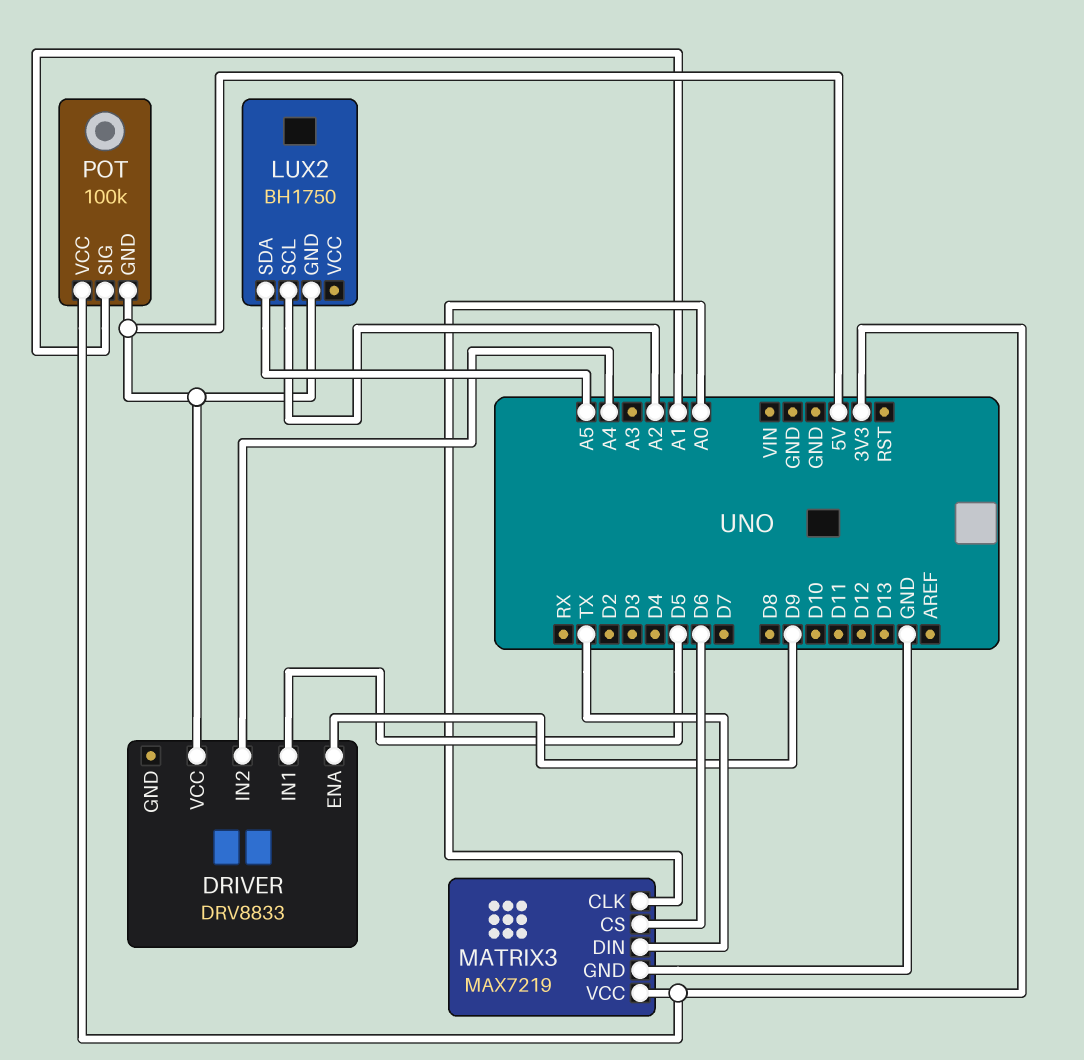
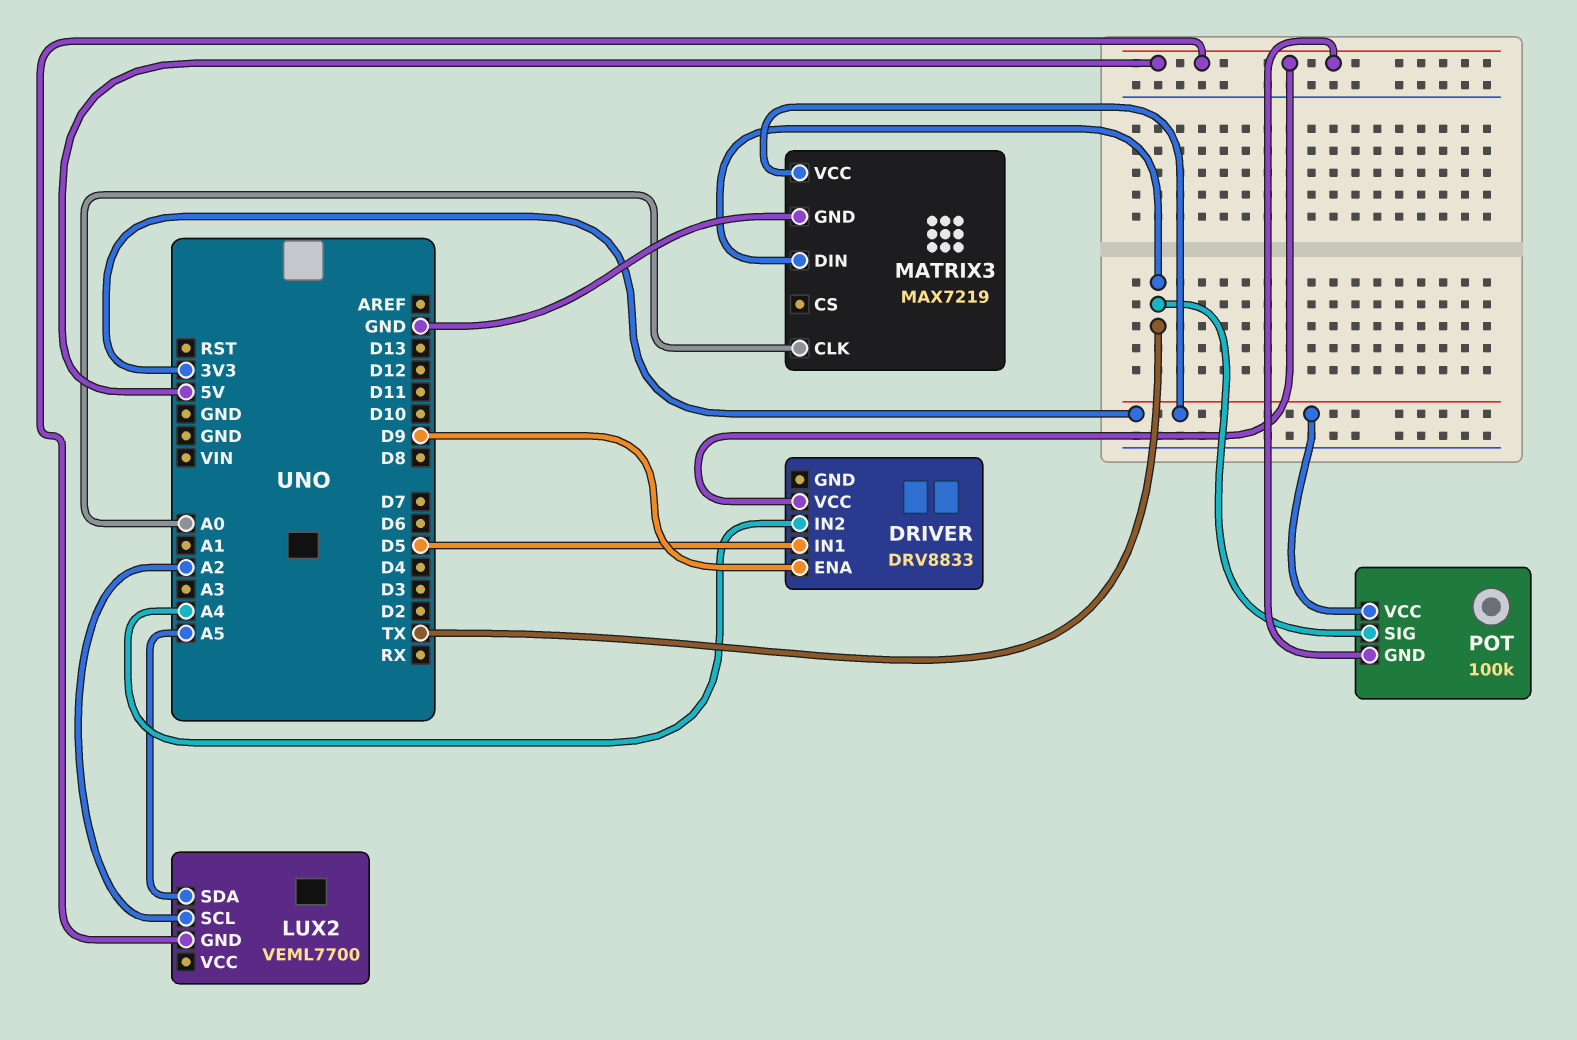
LUX2: BH1750 -> VEML7700
MATRIX3 pin CS: D6 -> none
POT pin SIG: A1 -> TX

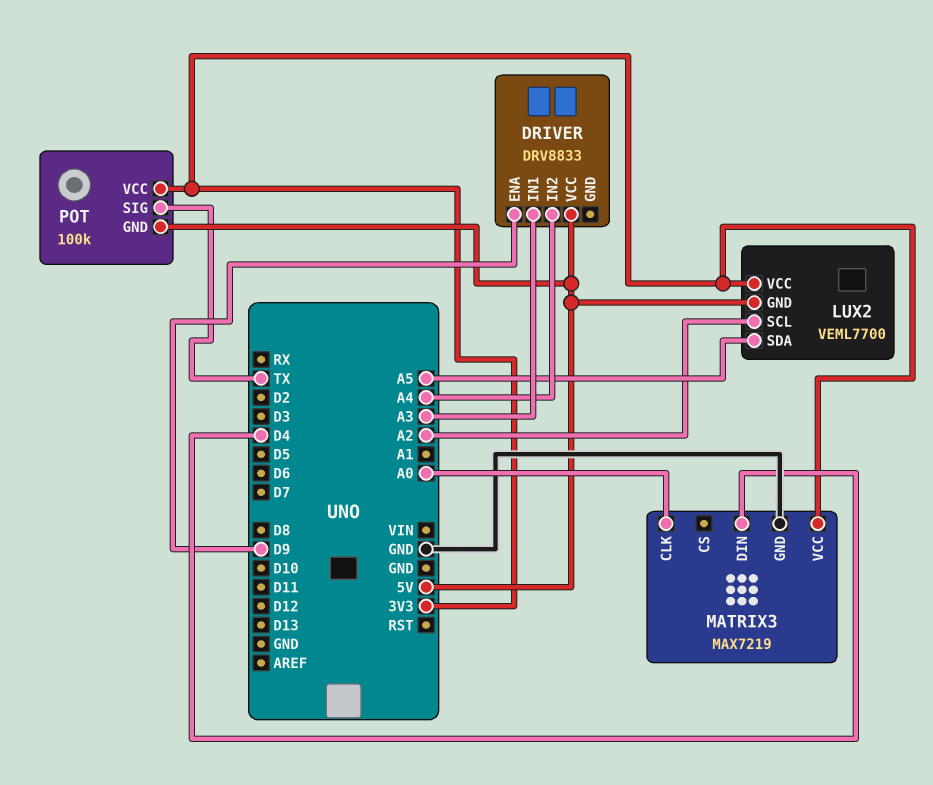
DRIVER pin IN1: D5 -> A3
LUX2 pin VCC: none -> 3V3
MATRIX3 pin DIN: TX -> D4

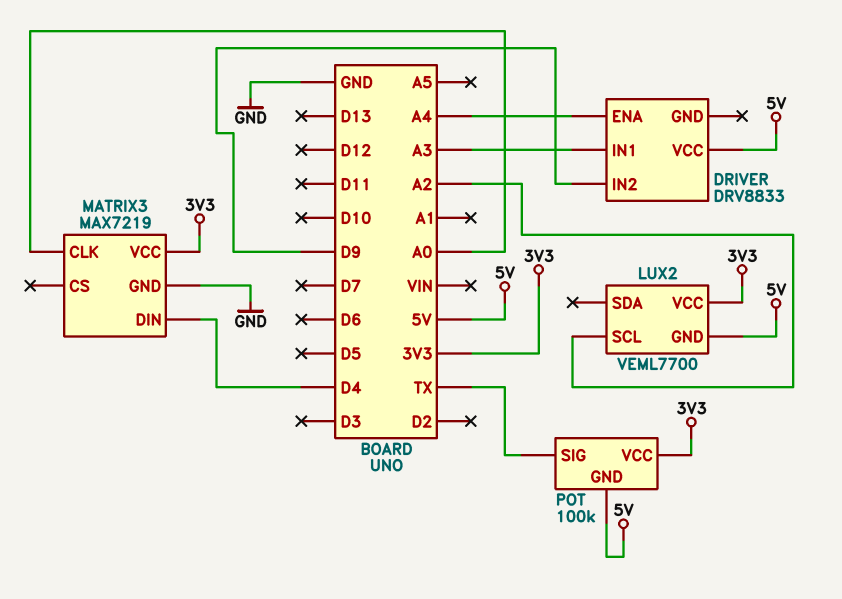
DRIVER pin ENA: D9 -> A4
DRIVER pin IN2: A4 -> D9
LUX2 pin SDA: A5 -> none

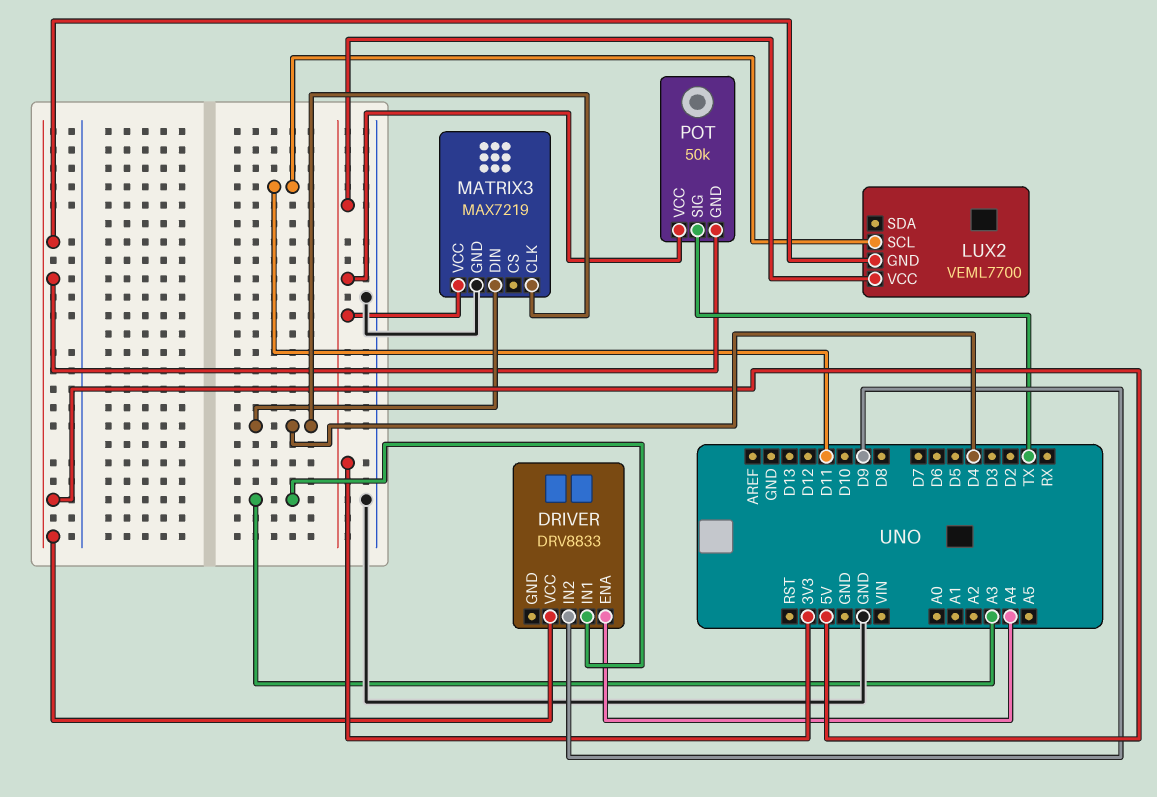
LUX2 pin SCL: A2 -> D11
MATRIX3 pin CLK: A0 -> D4
POT: 100k -> 50k

